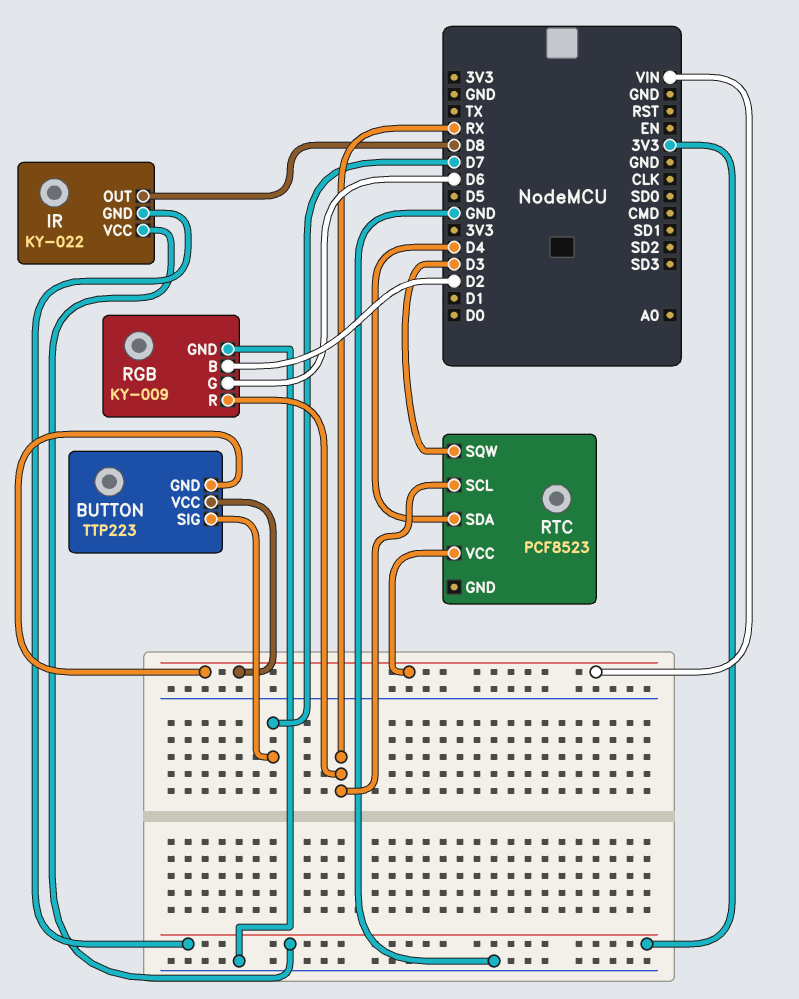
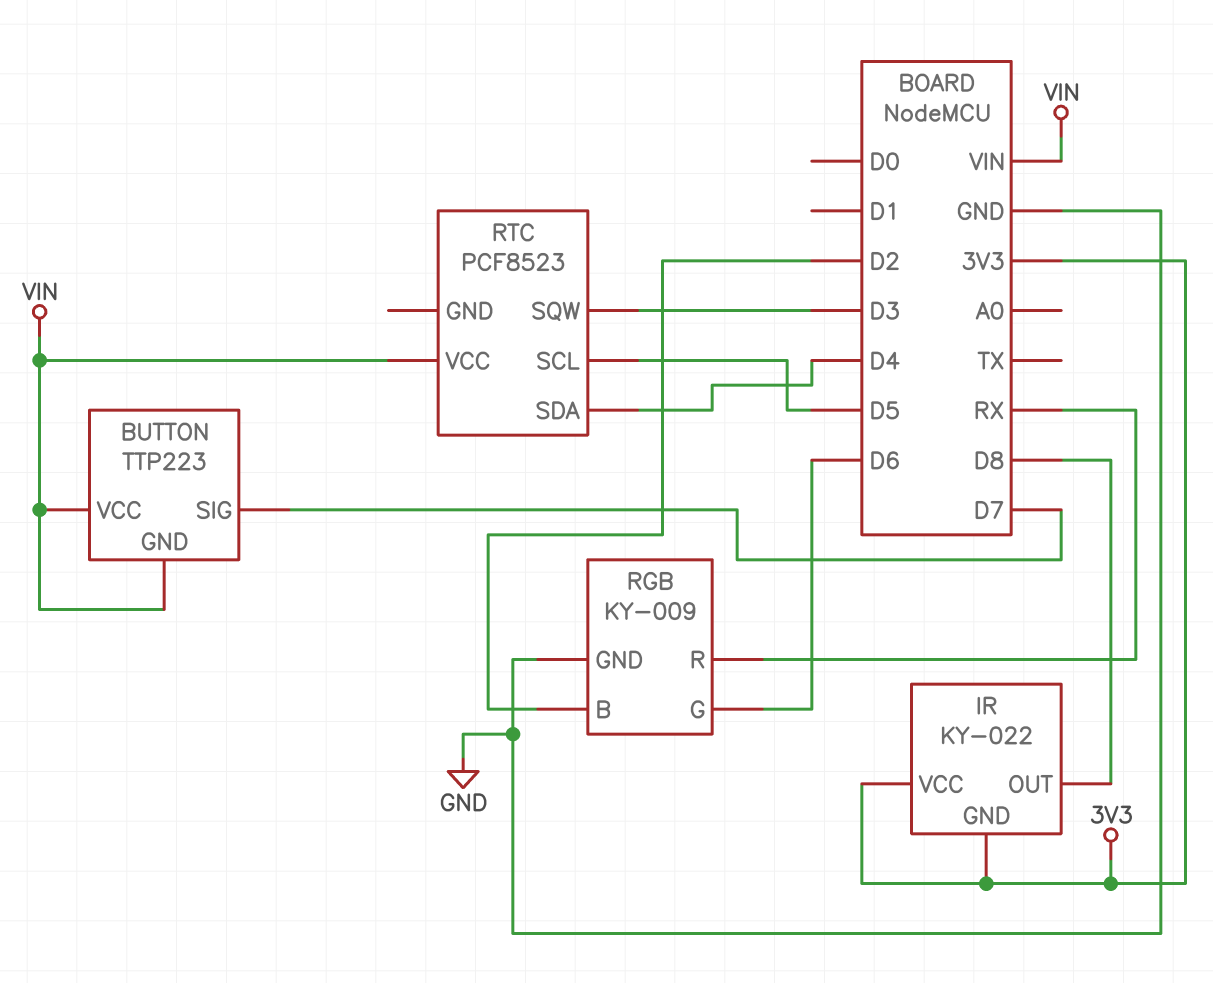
RTC pin SCL: RX -> D5

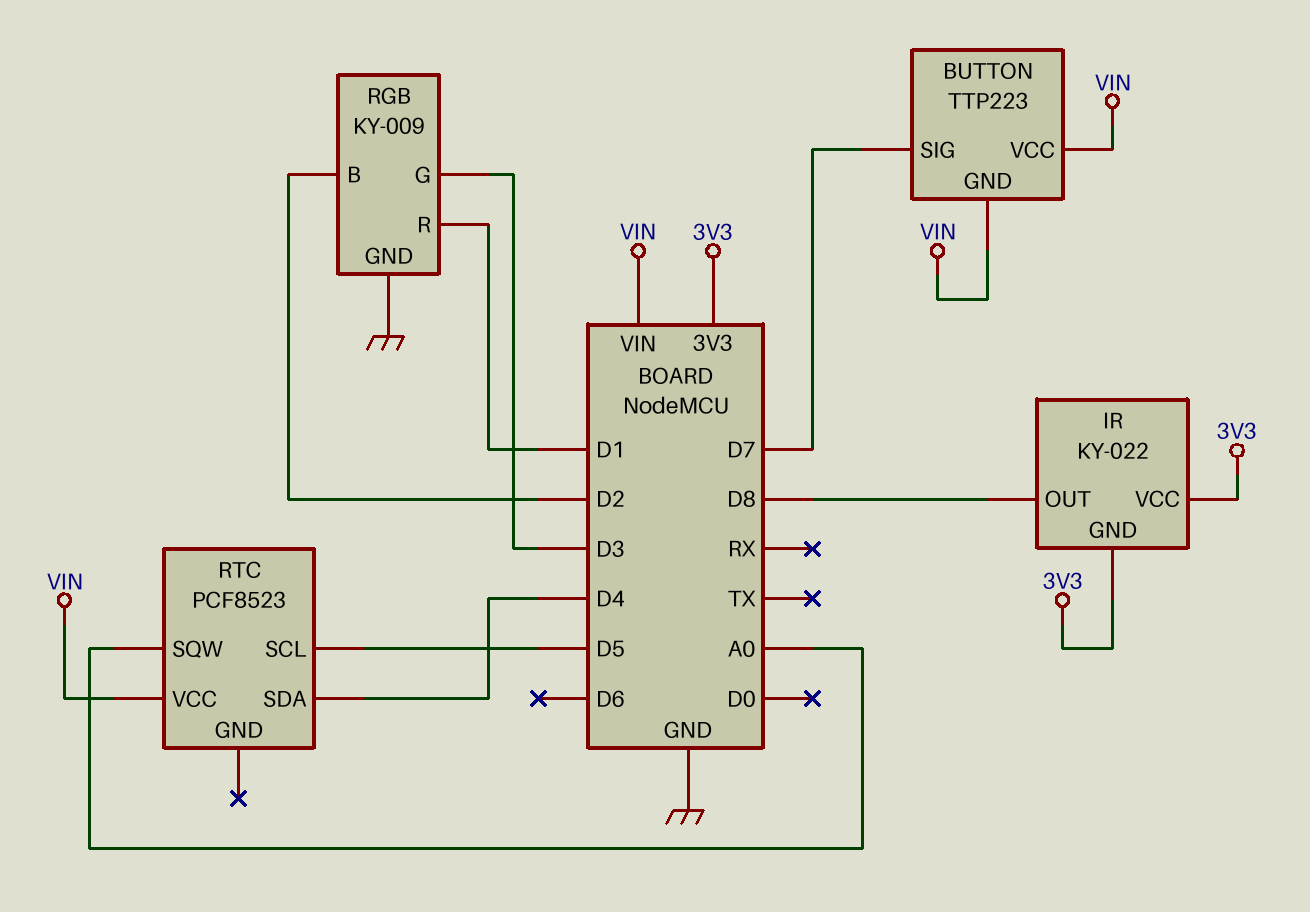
RGB pin G: D6 -> D3
RGB pin R: RX -> D1
RTC pin SQW: D3 -> A0

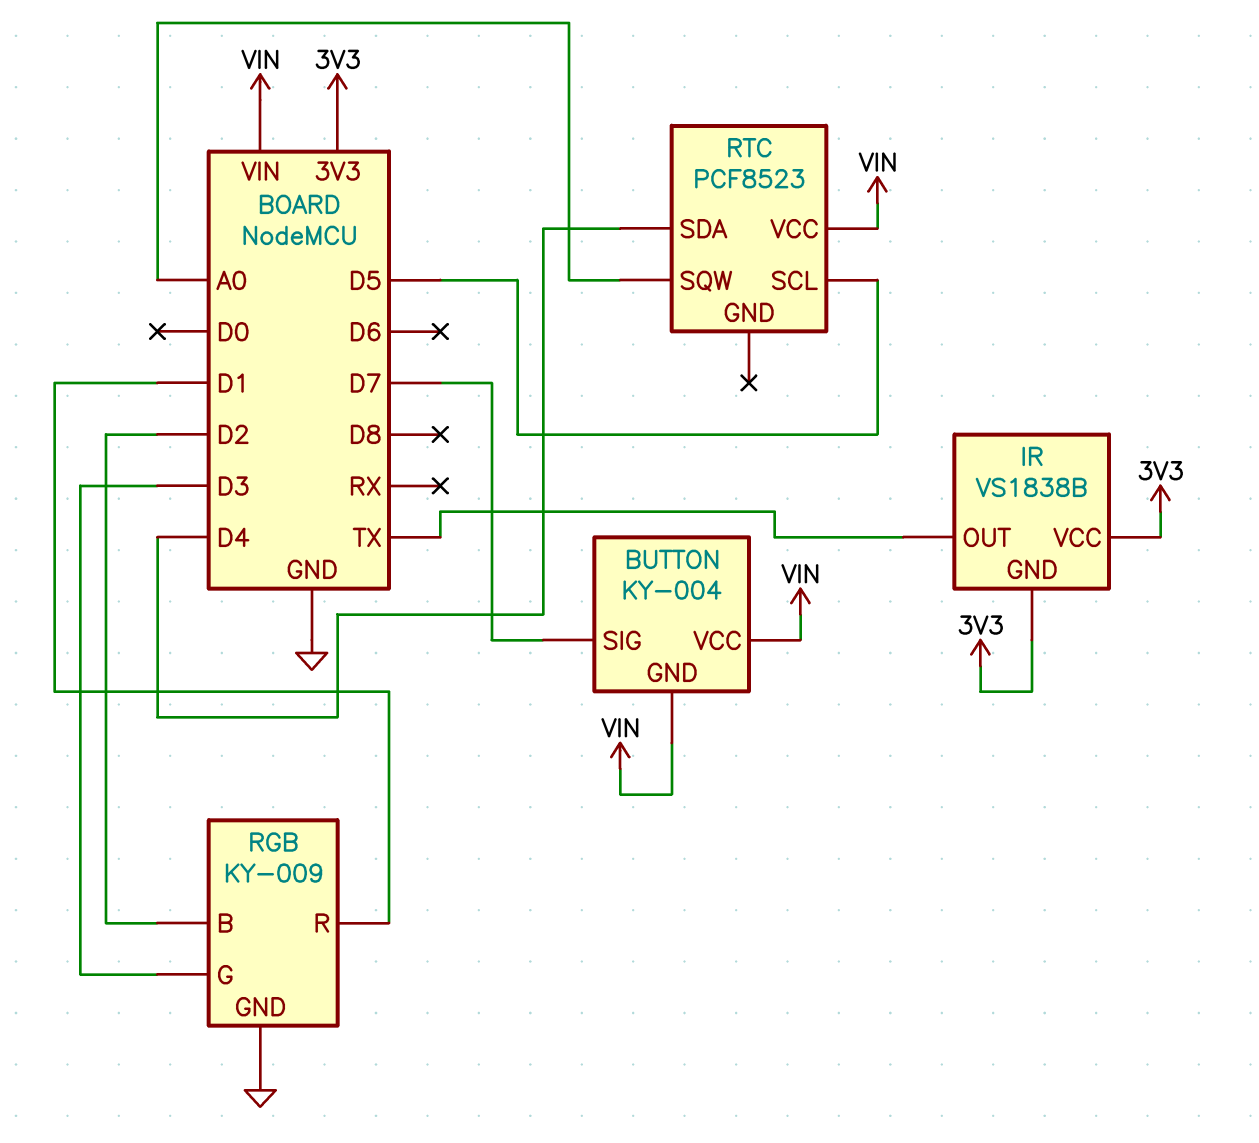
BUTTON: TTP223 -> KY-004
IR: KY-022 -> VS1838B
IR pin OUT: D8 -> TX

